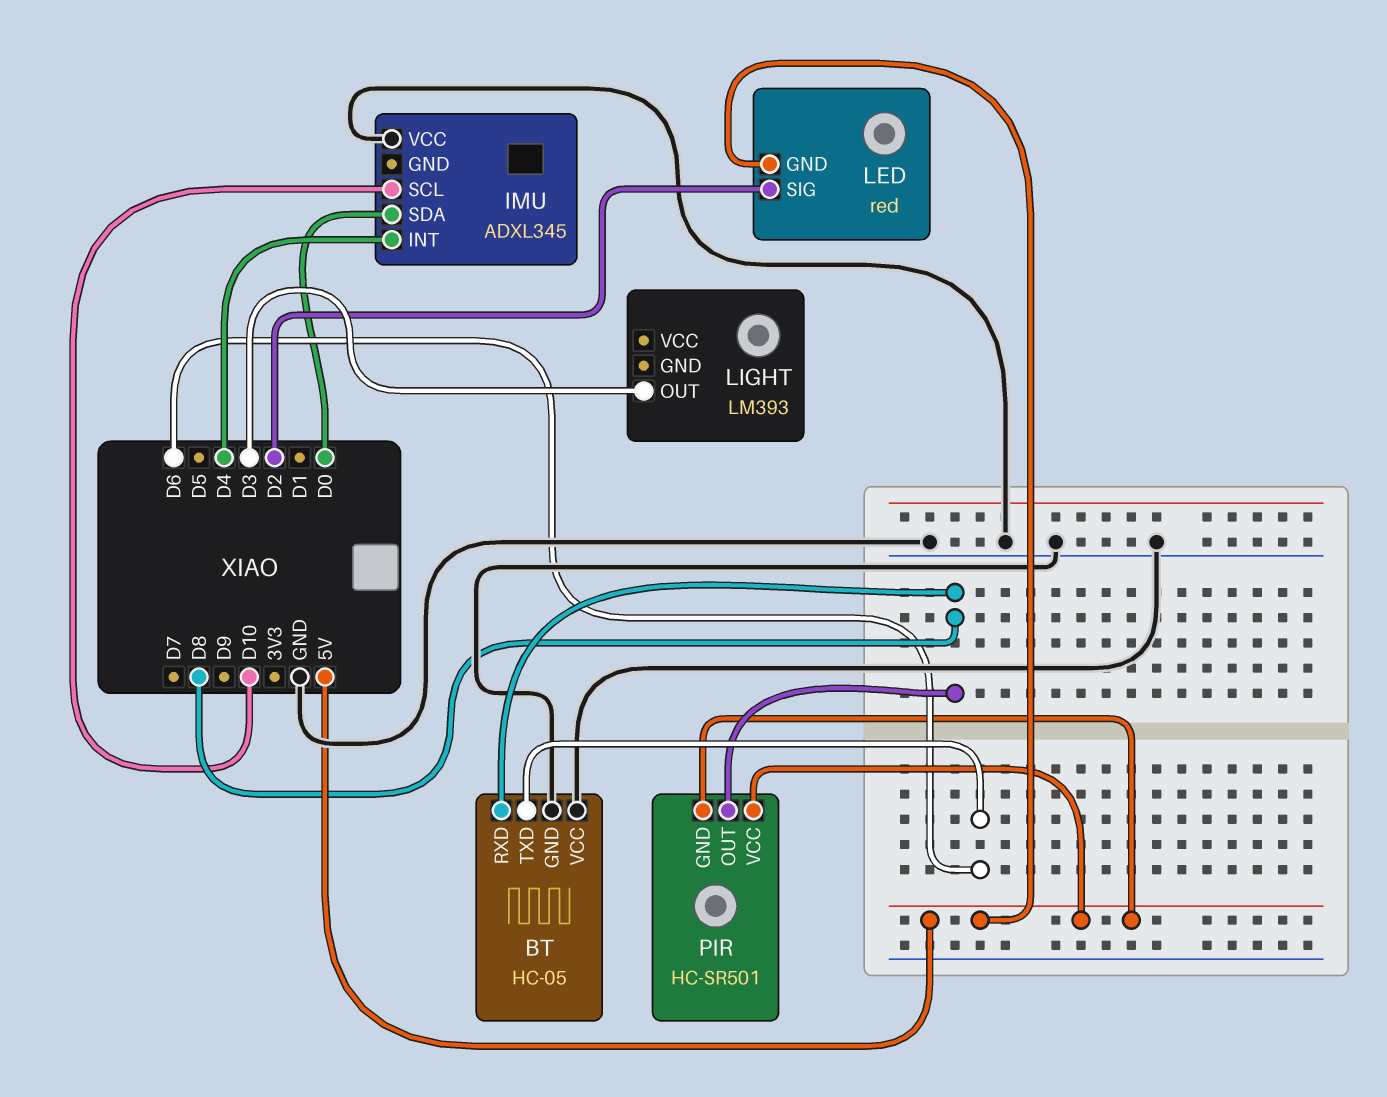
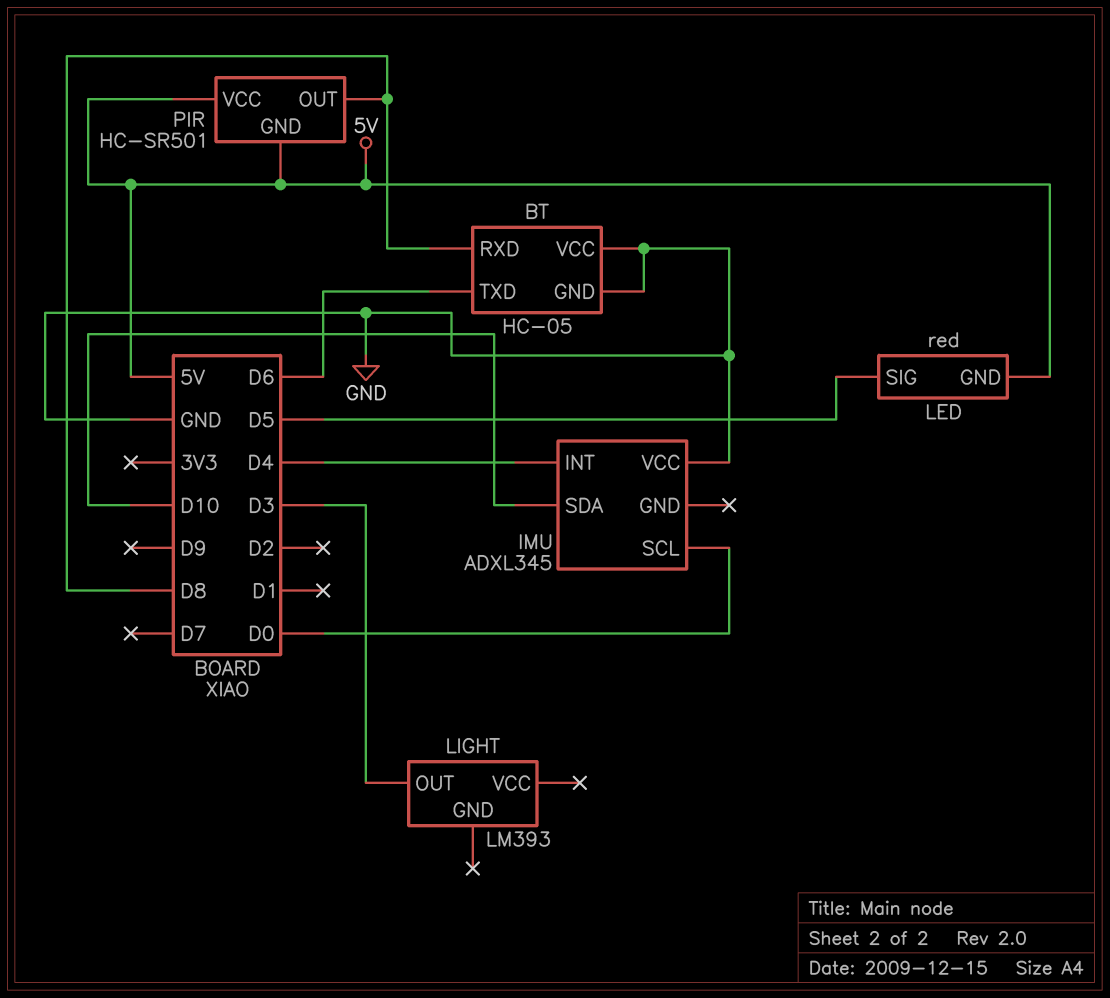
IMU pin SCL: D10 -> D0
IMU pin SDA: D0 -> D10
LED pin SIG: D2 -> D5

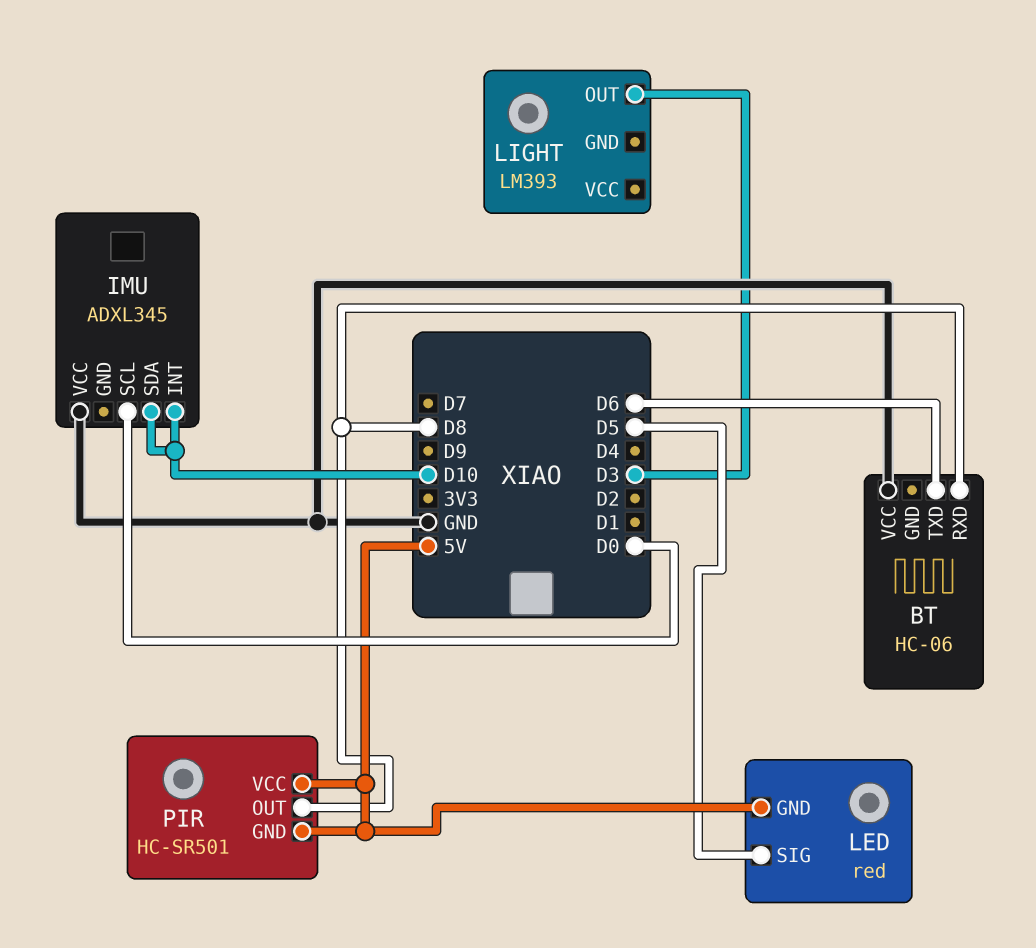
BT: HC-05 -> HC-06
BT pin GND: GND -> none
IMU pin INT: D4 -> D10

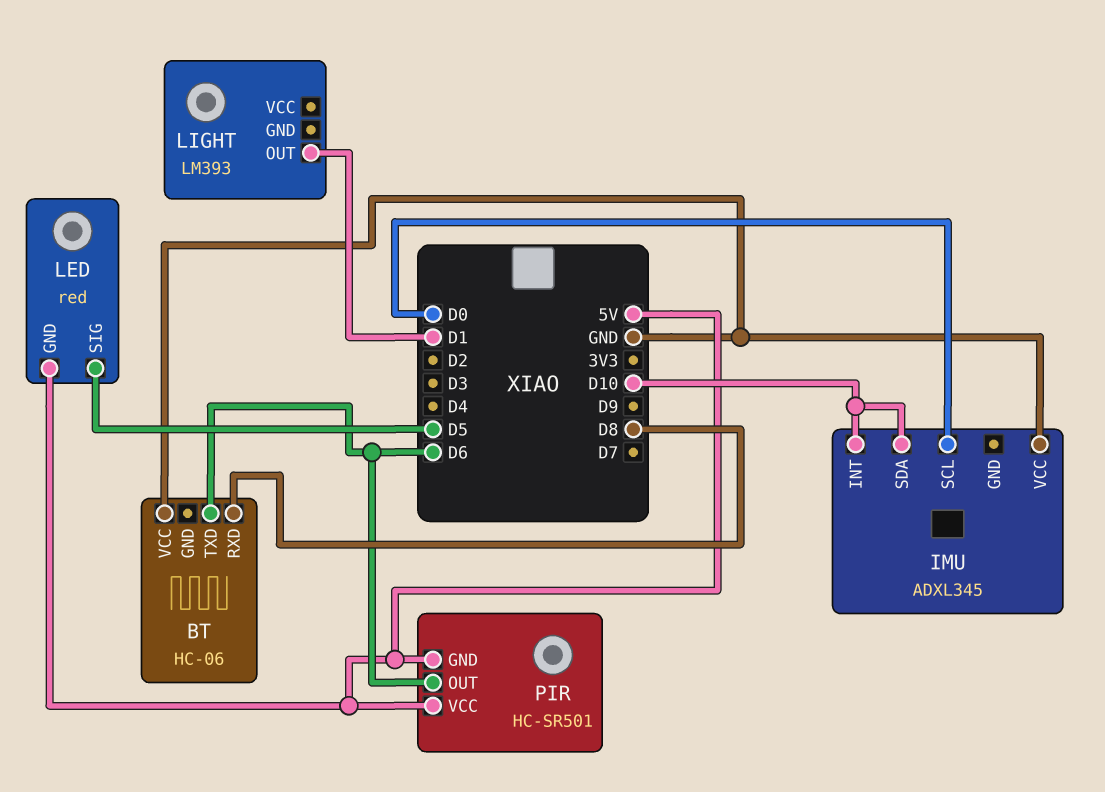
LIGHT pin OUT: D3 -> D1
PIR pin OUT: D8 -> D6

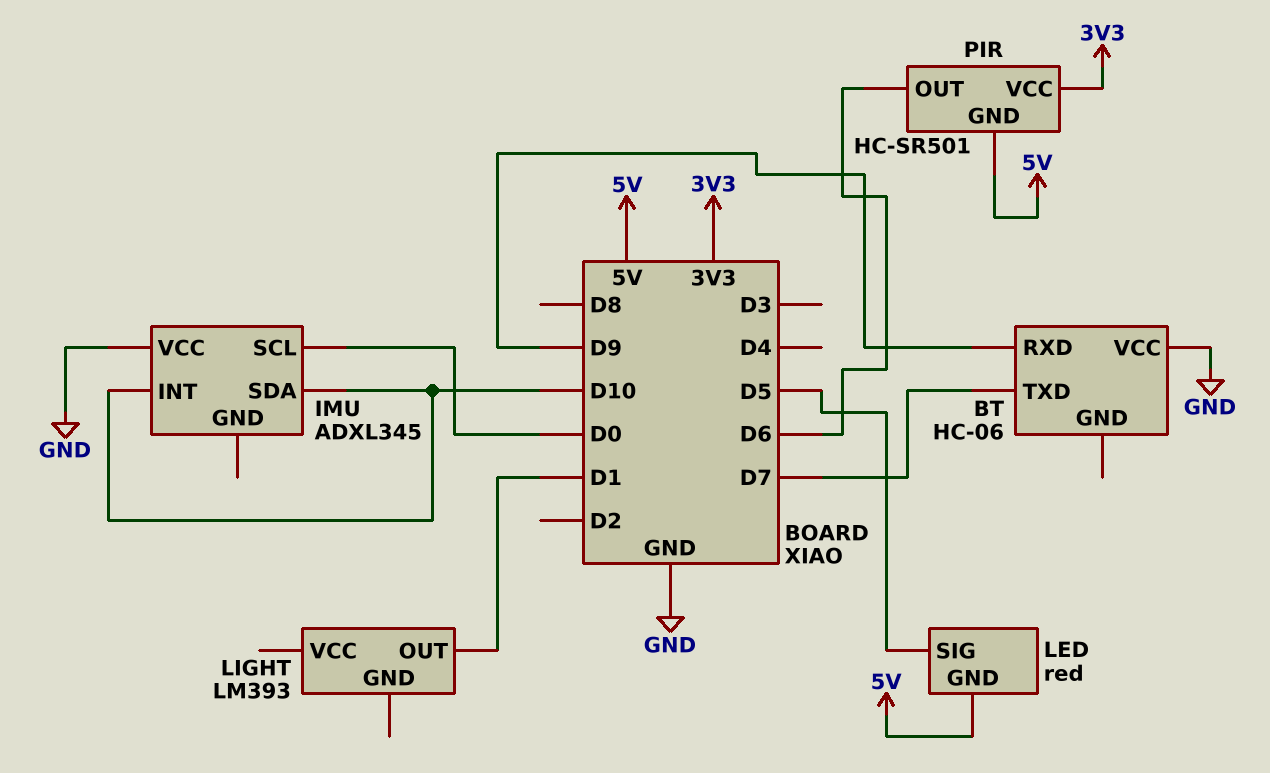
BT pin RXD: D8 -> D9
BT pin TXD: D6 -> D7
PIR pin VCC: 5V -> 3V3

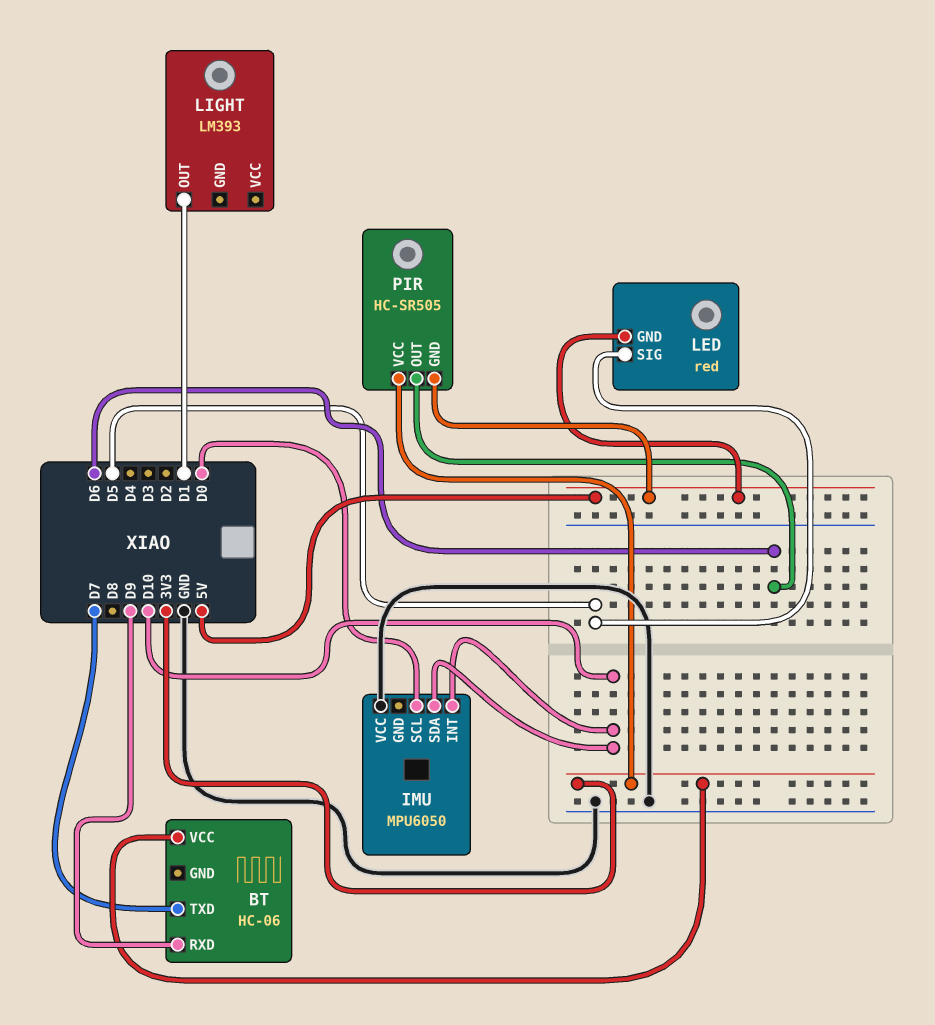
BT pin VCC: GND -> 3V3
IMU: ADXL345 -> MPU6050
PIR: HC-SR501 -> HC-SR505

